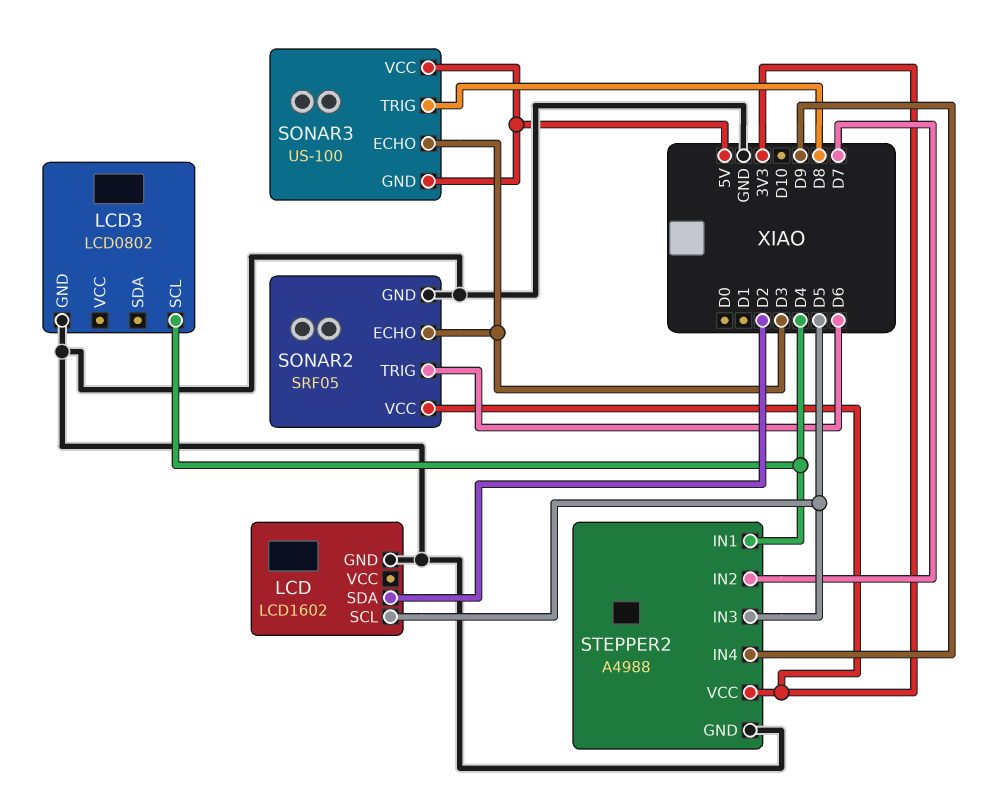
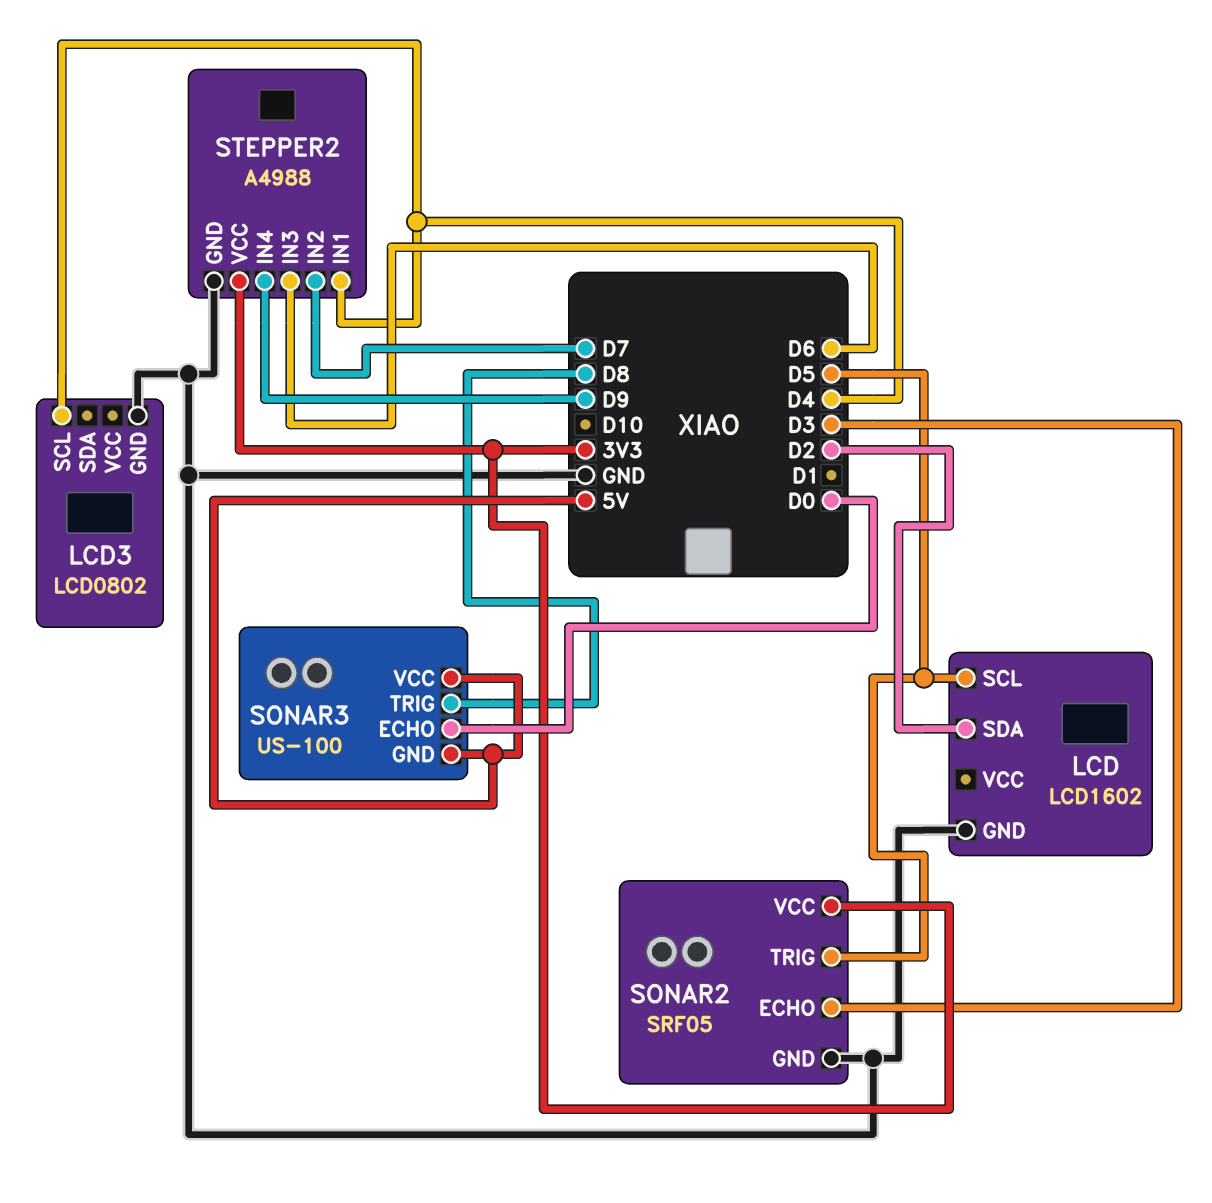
SONAR2 pin TRIG: D6 -> D5
SONAR3 pin ECHO: D3 -> D0
STEPPER2 pin IN3: D5 -> D6

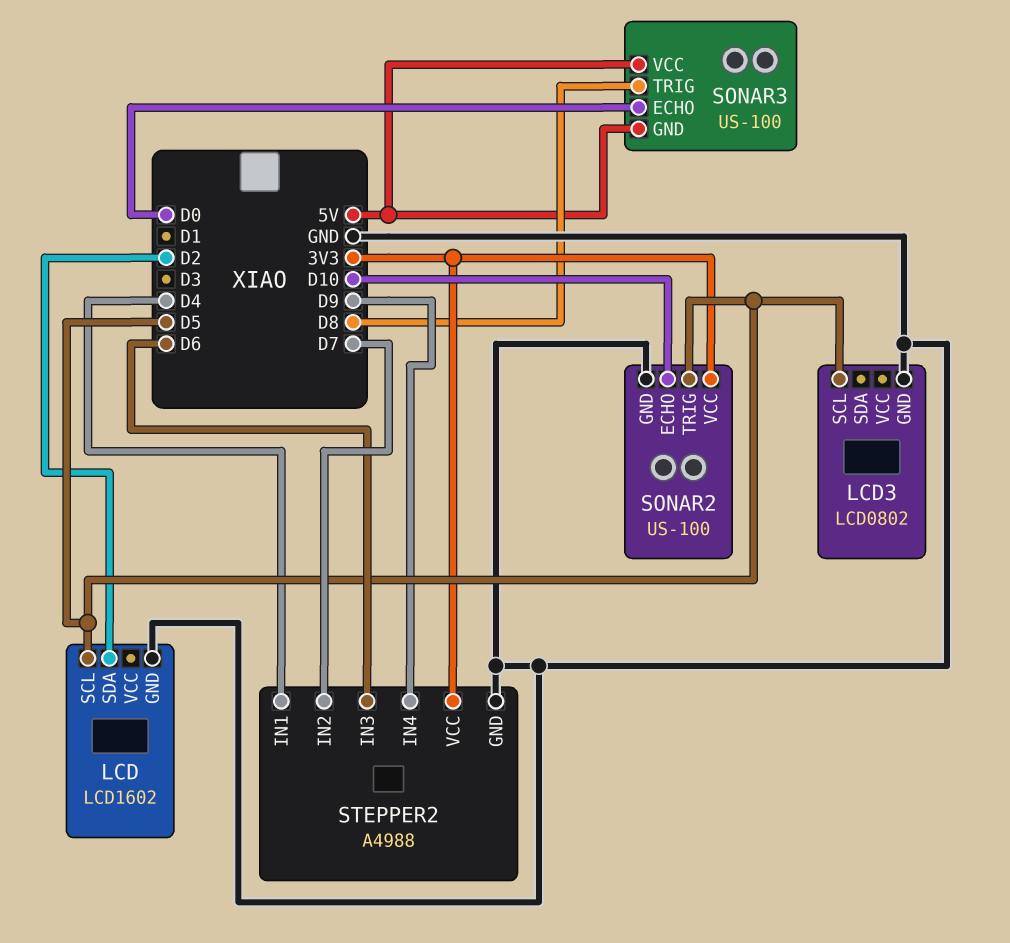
LCD3 pin SCL: D4 -> D5
SONAR2: SRF05 -> US-100
SONAR2 pin ECHO: D3 -> D10

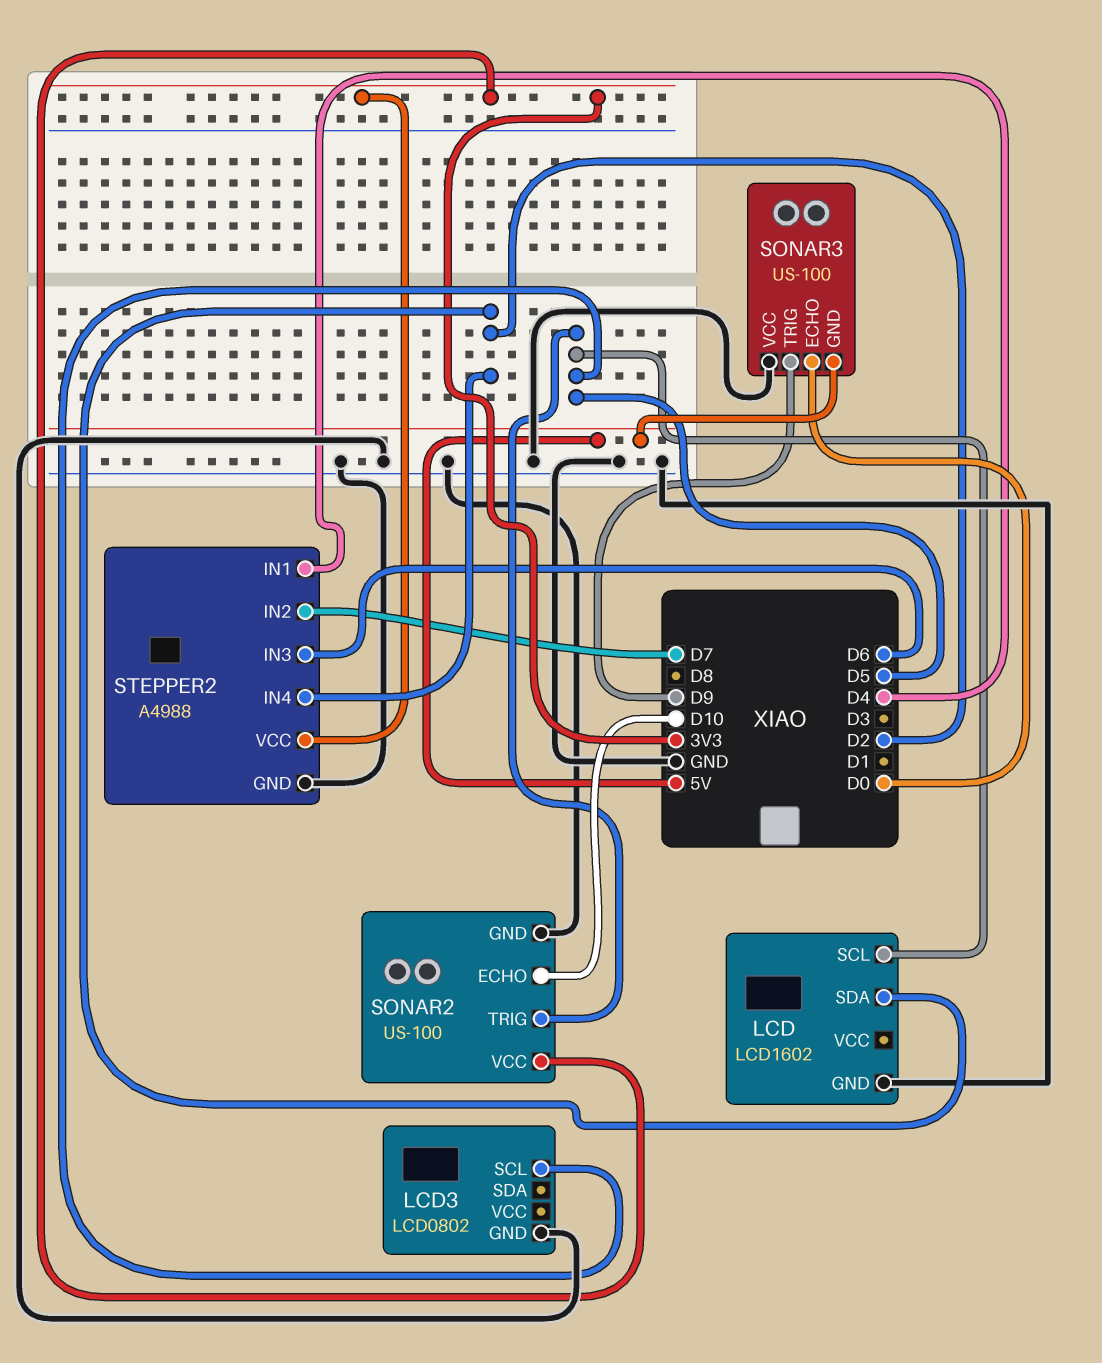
SONAR3 pin TRIG: D8 -> D9
SONAR3 pin VCC: 5V -> GND
STEPPER2 pin IN4: D9 -> D2

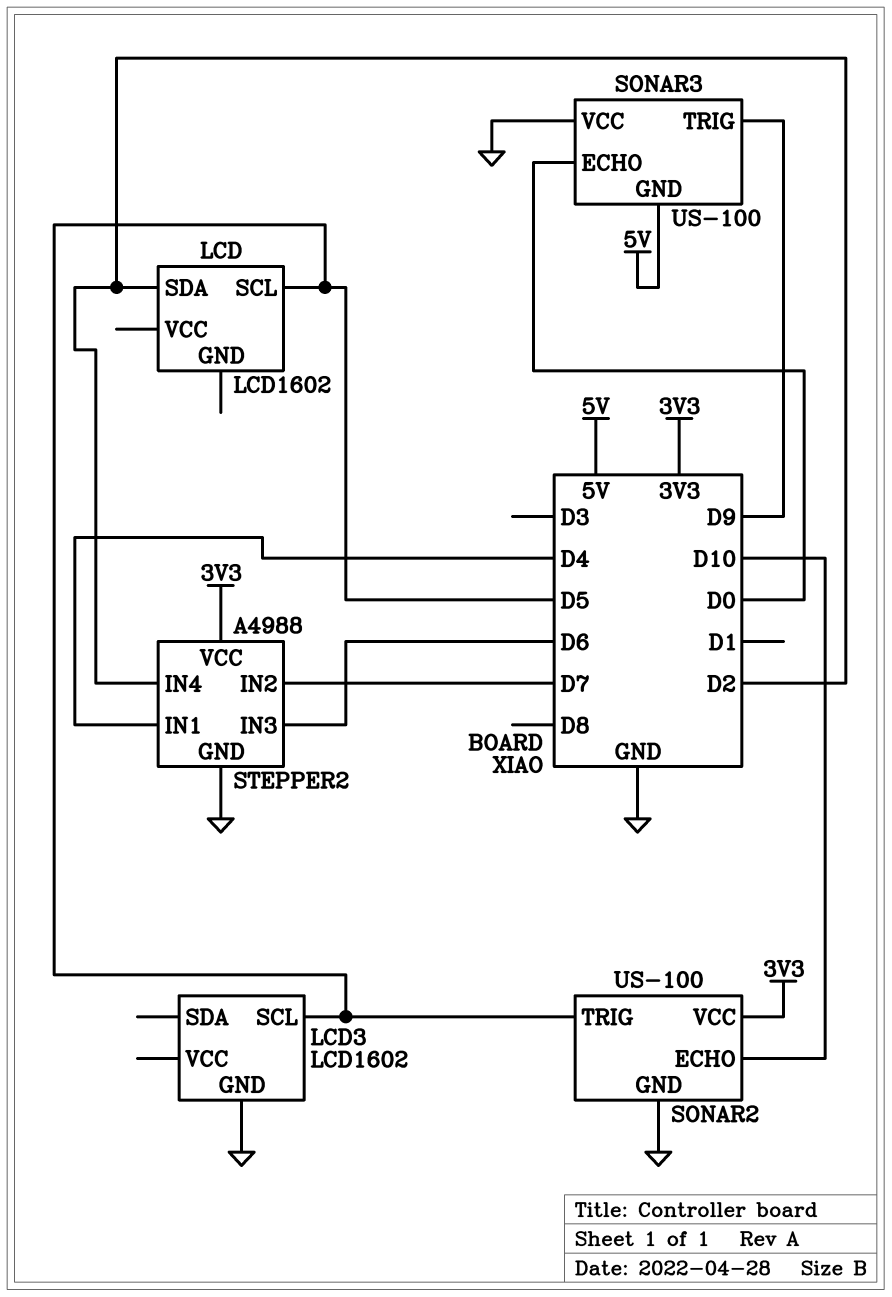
LCD pin GND: GND -> none
LCD3: LCD0802 -> LCD1602

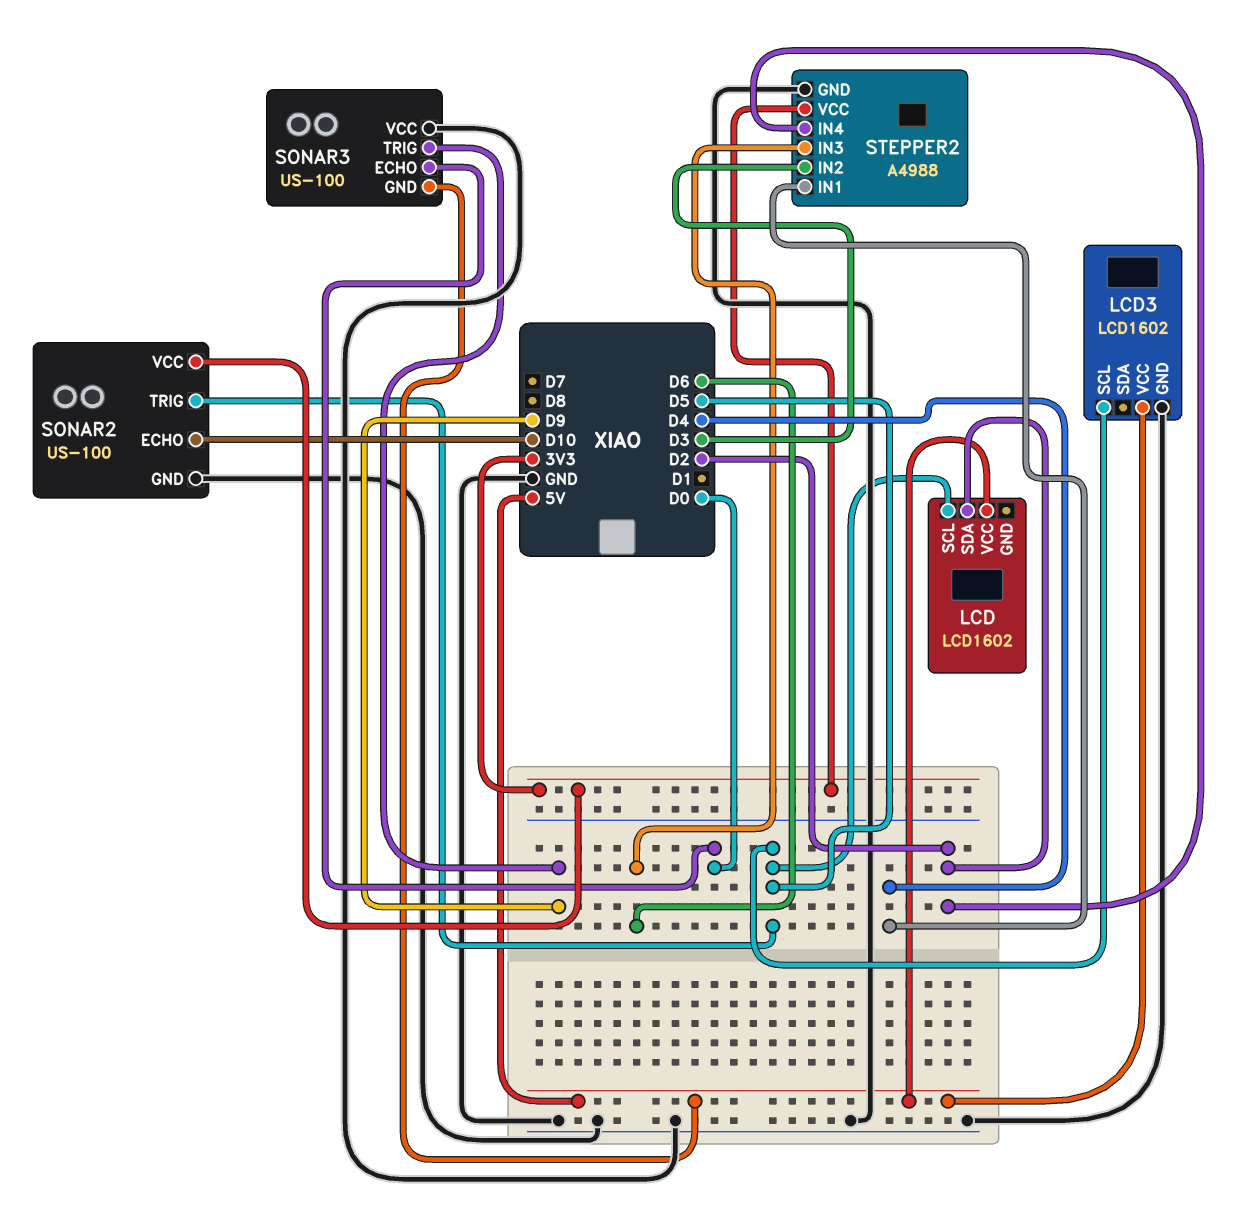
LCD pin VCC: none -> 5V
LCD3 pin VCC: none -> 5V
STEPPER2 pin IN2: D7 -> D3

